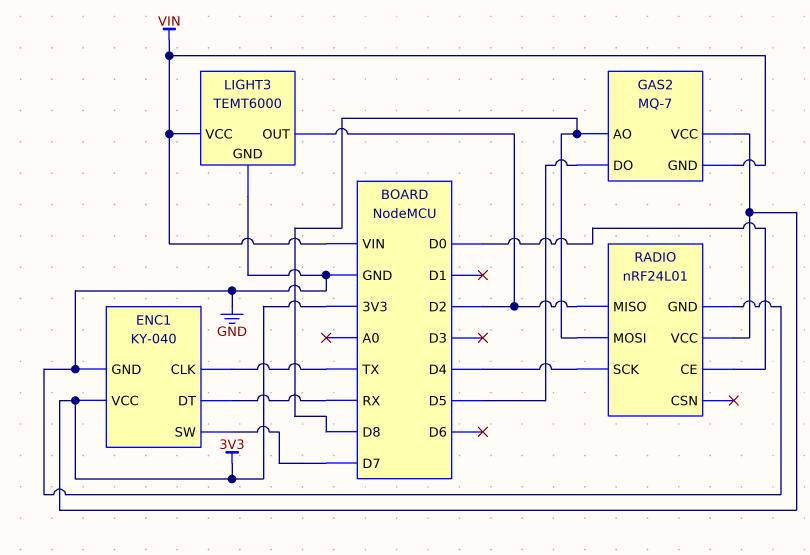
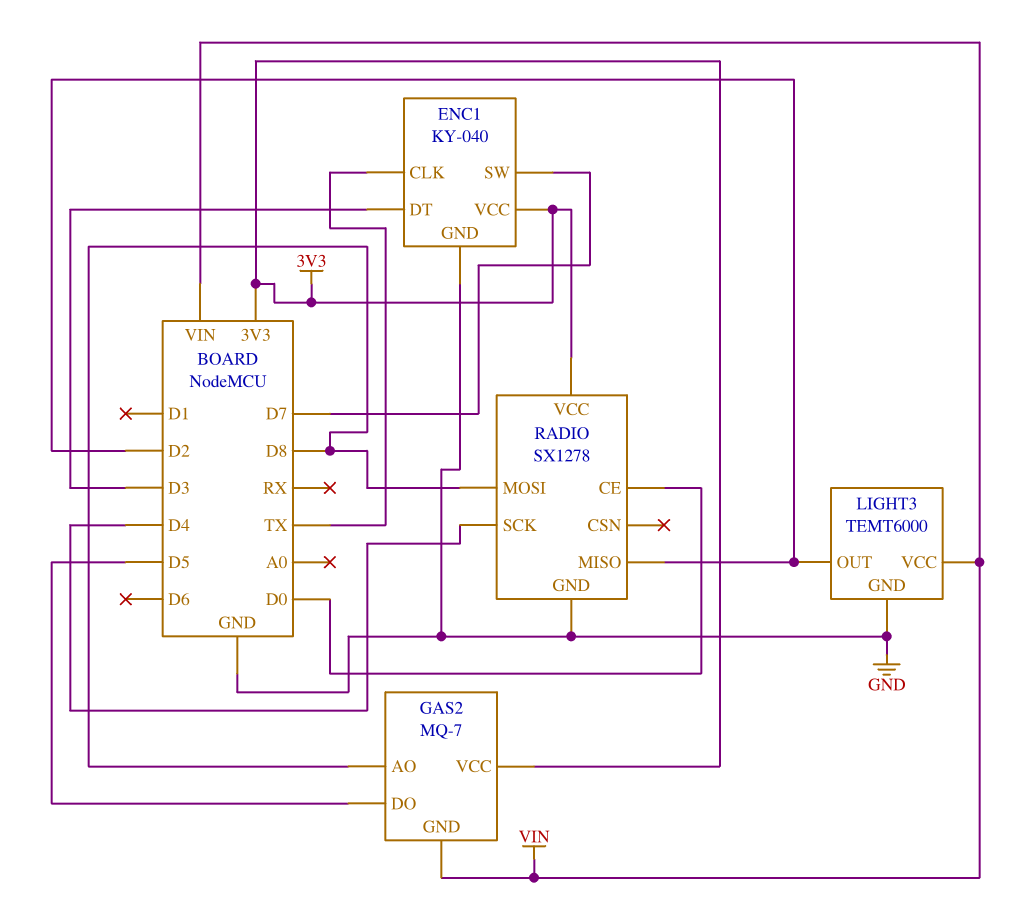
ENC1 pin DT: RX -> D3
RADIO: nRF24L01 -> SX1278

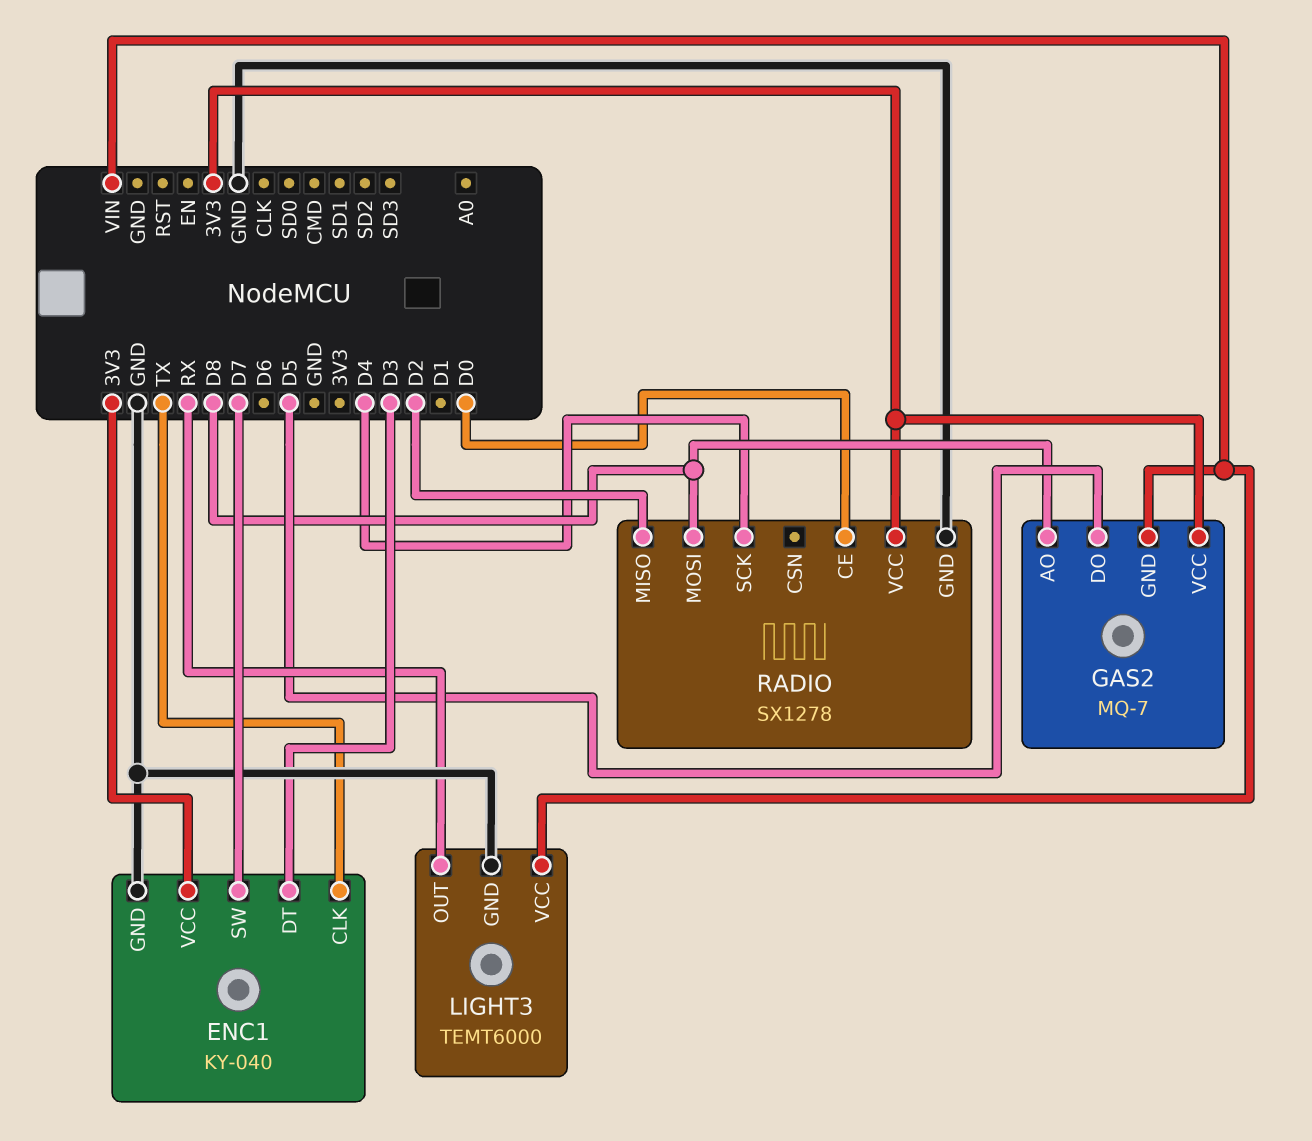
LIGHT3 pin OUT: D2 -> RX

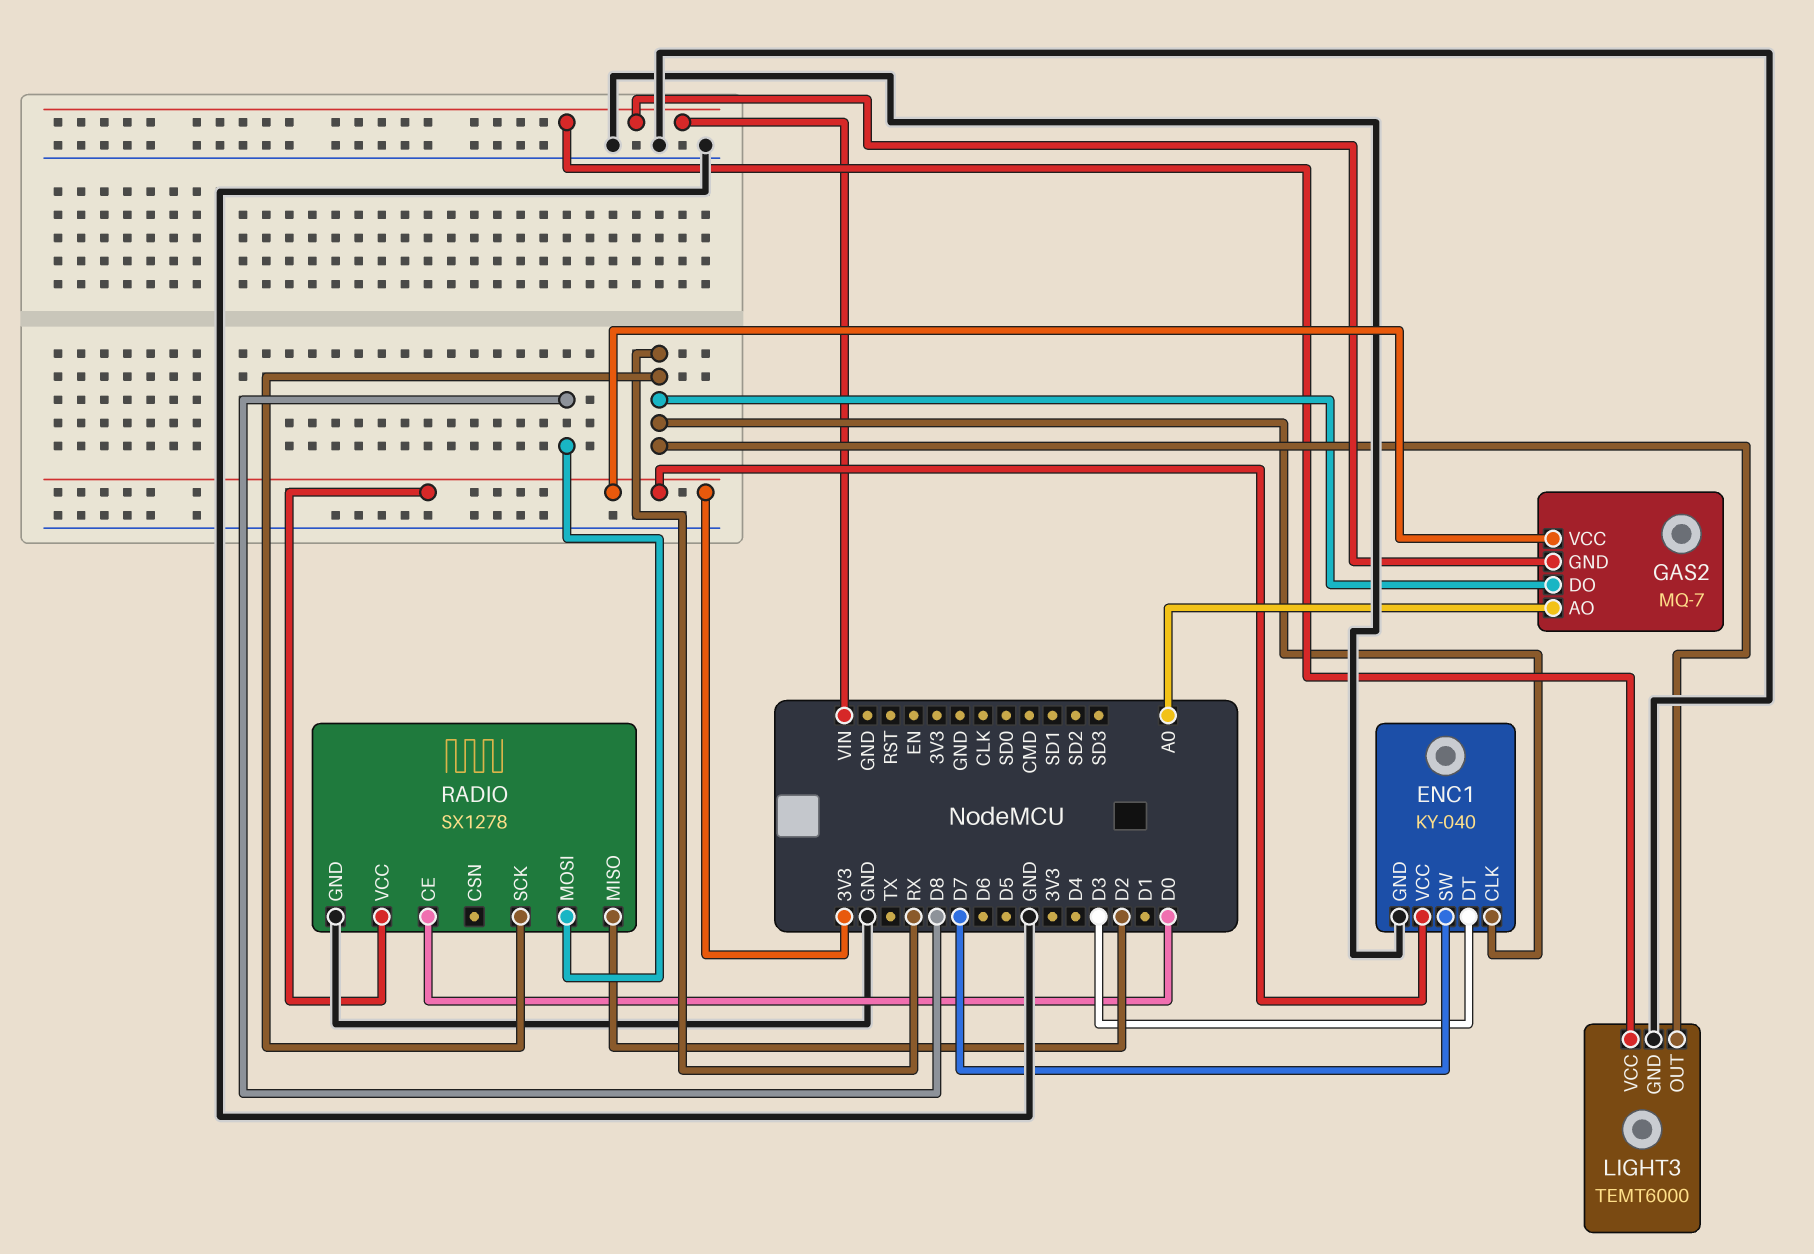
ENC1 pin CLK: TX -> RX
GAS2 pin AO: D8 -> A0
GAS2 pin DO: D5 -> RX
RADIO pin SCK: D4 -> RX

